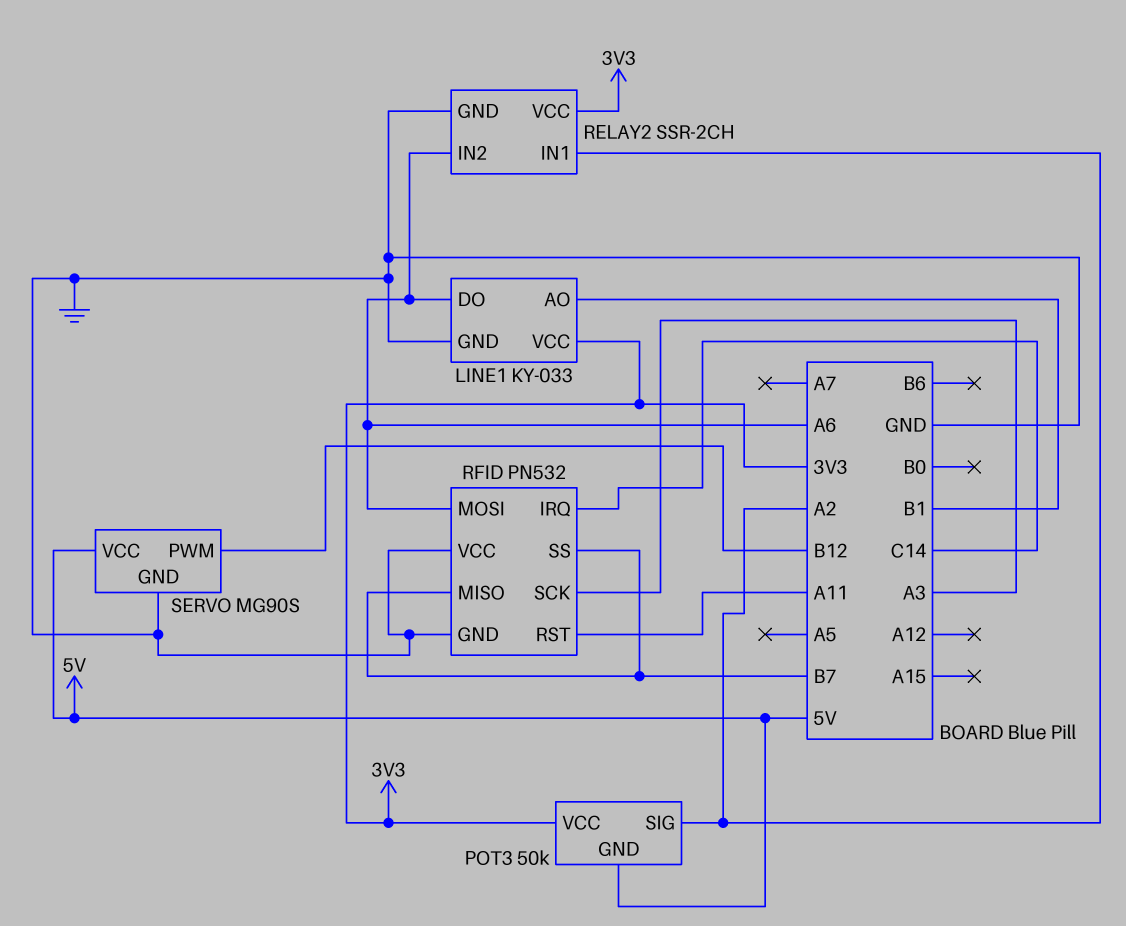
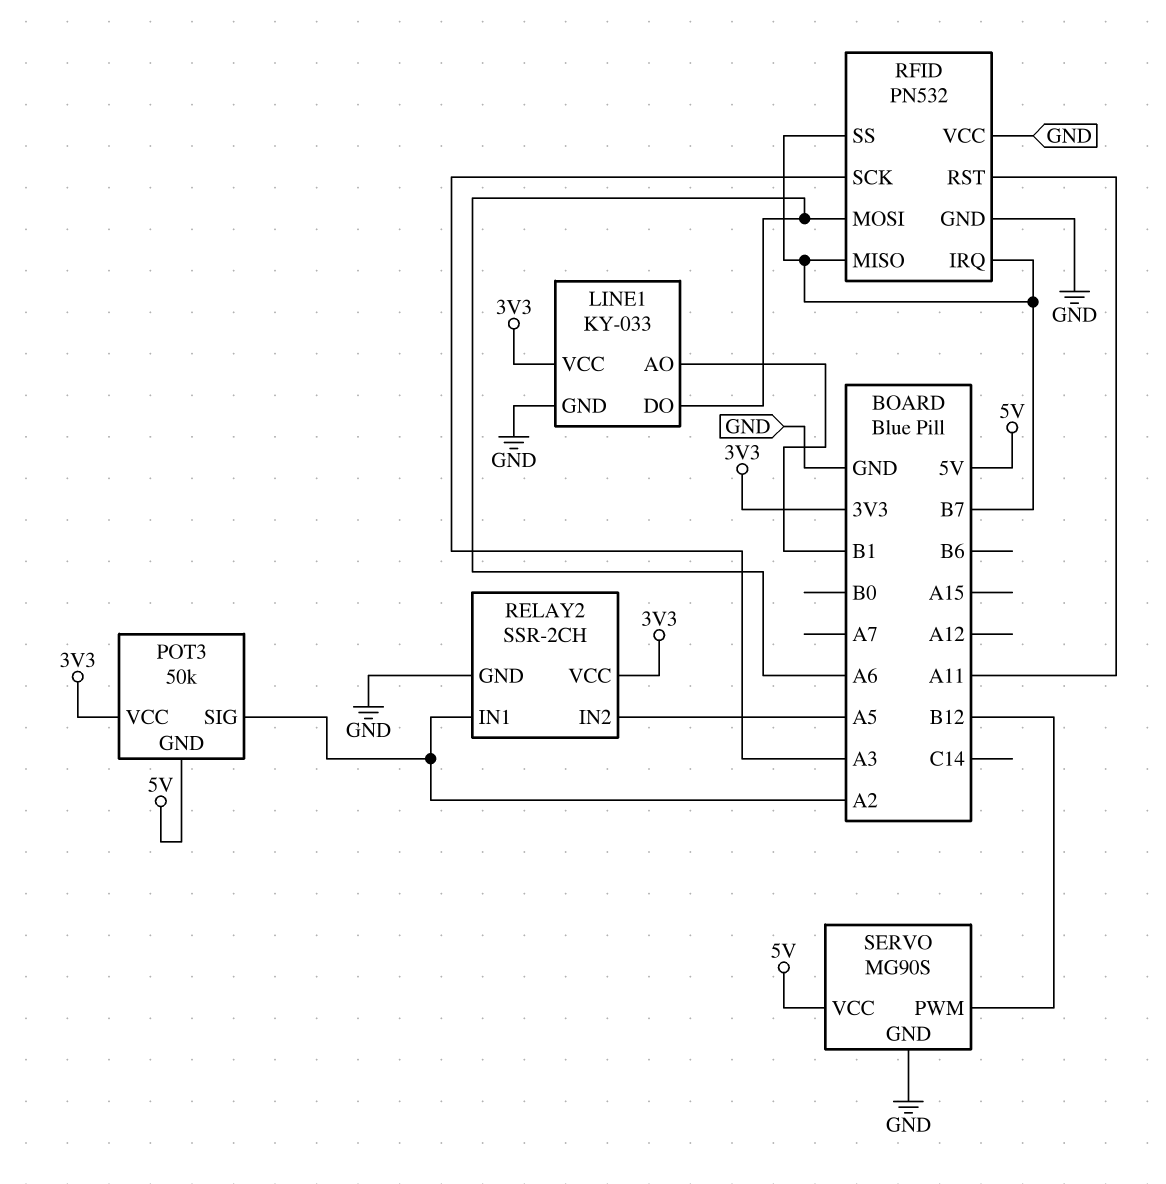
RELAY2 pin IN2: A6 -> A5
RFID pin IRQ: C14 -> B7

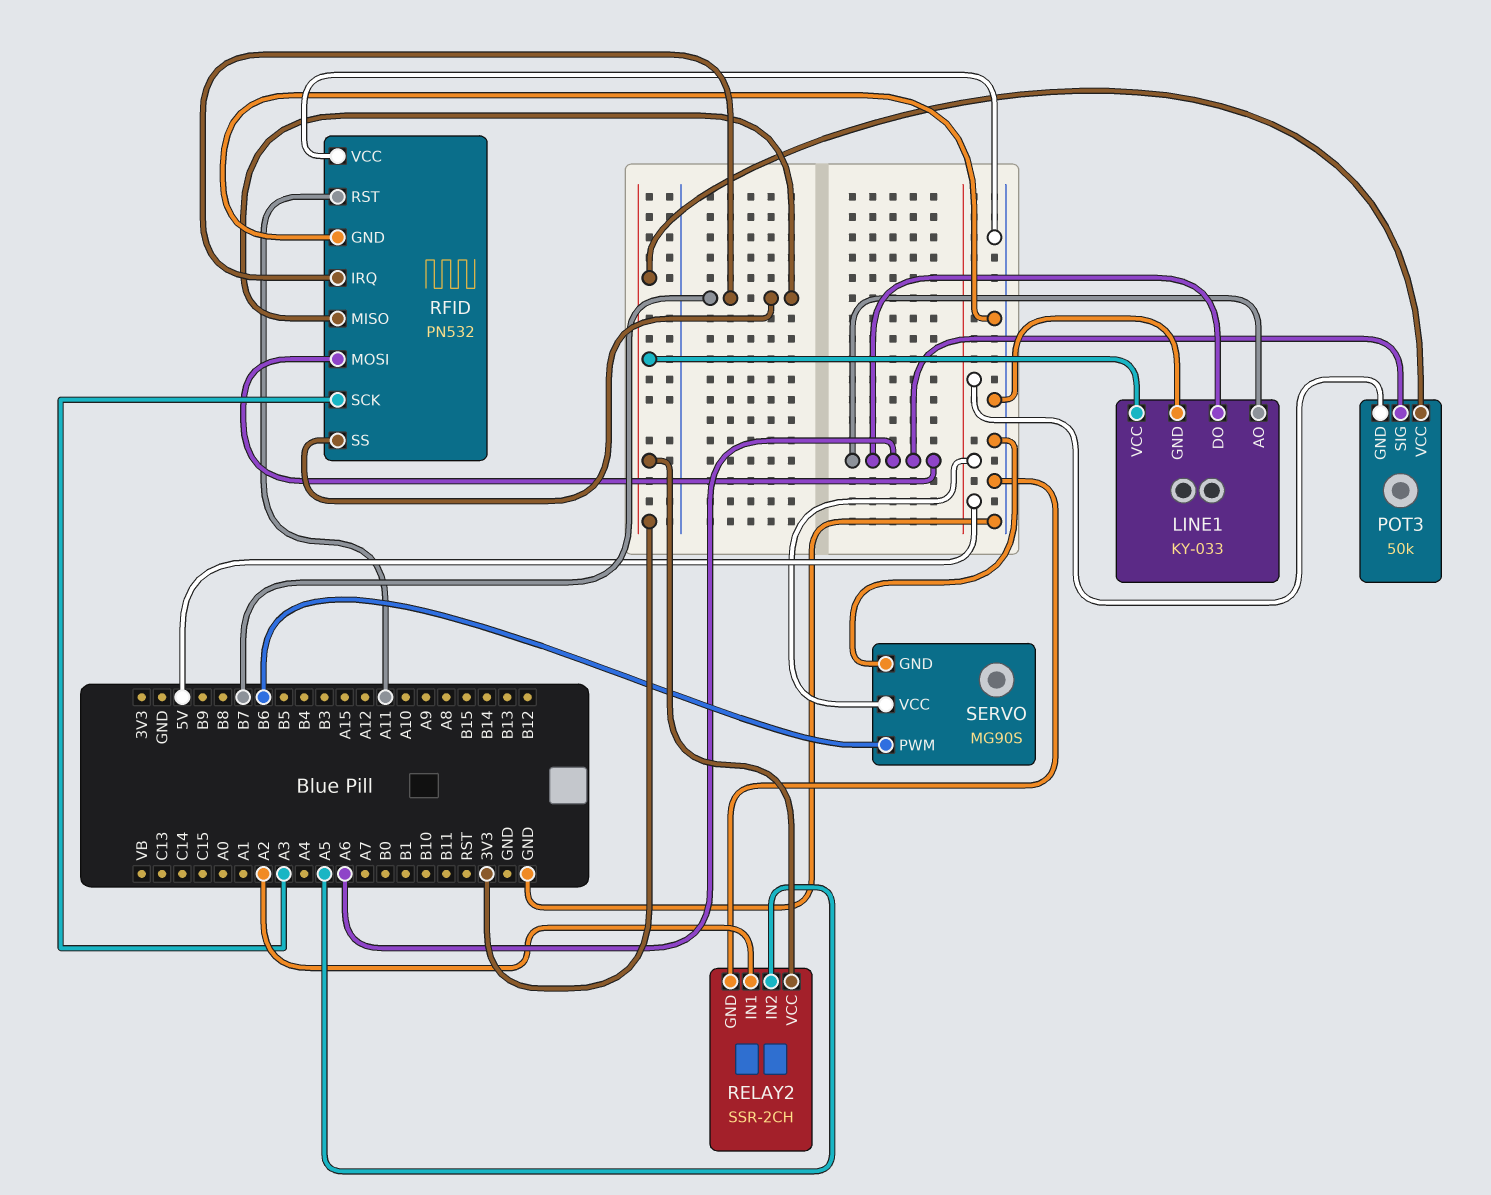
LINE1 pin AO: B1 -> A6
POT3 pin SIG: A2 -> A6
SERVO pin PWM: B12 -> B6

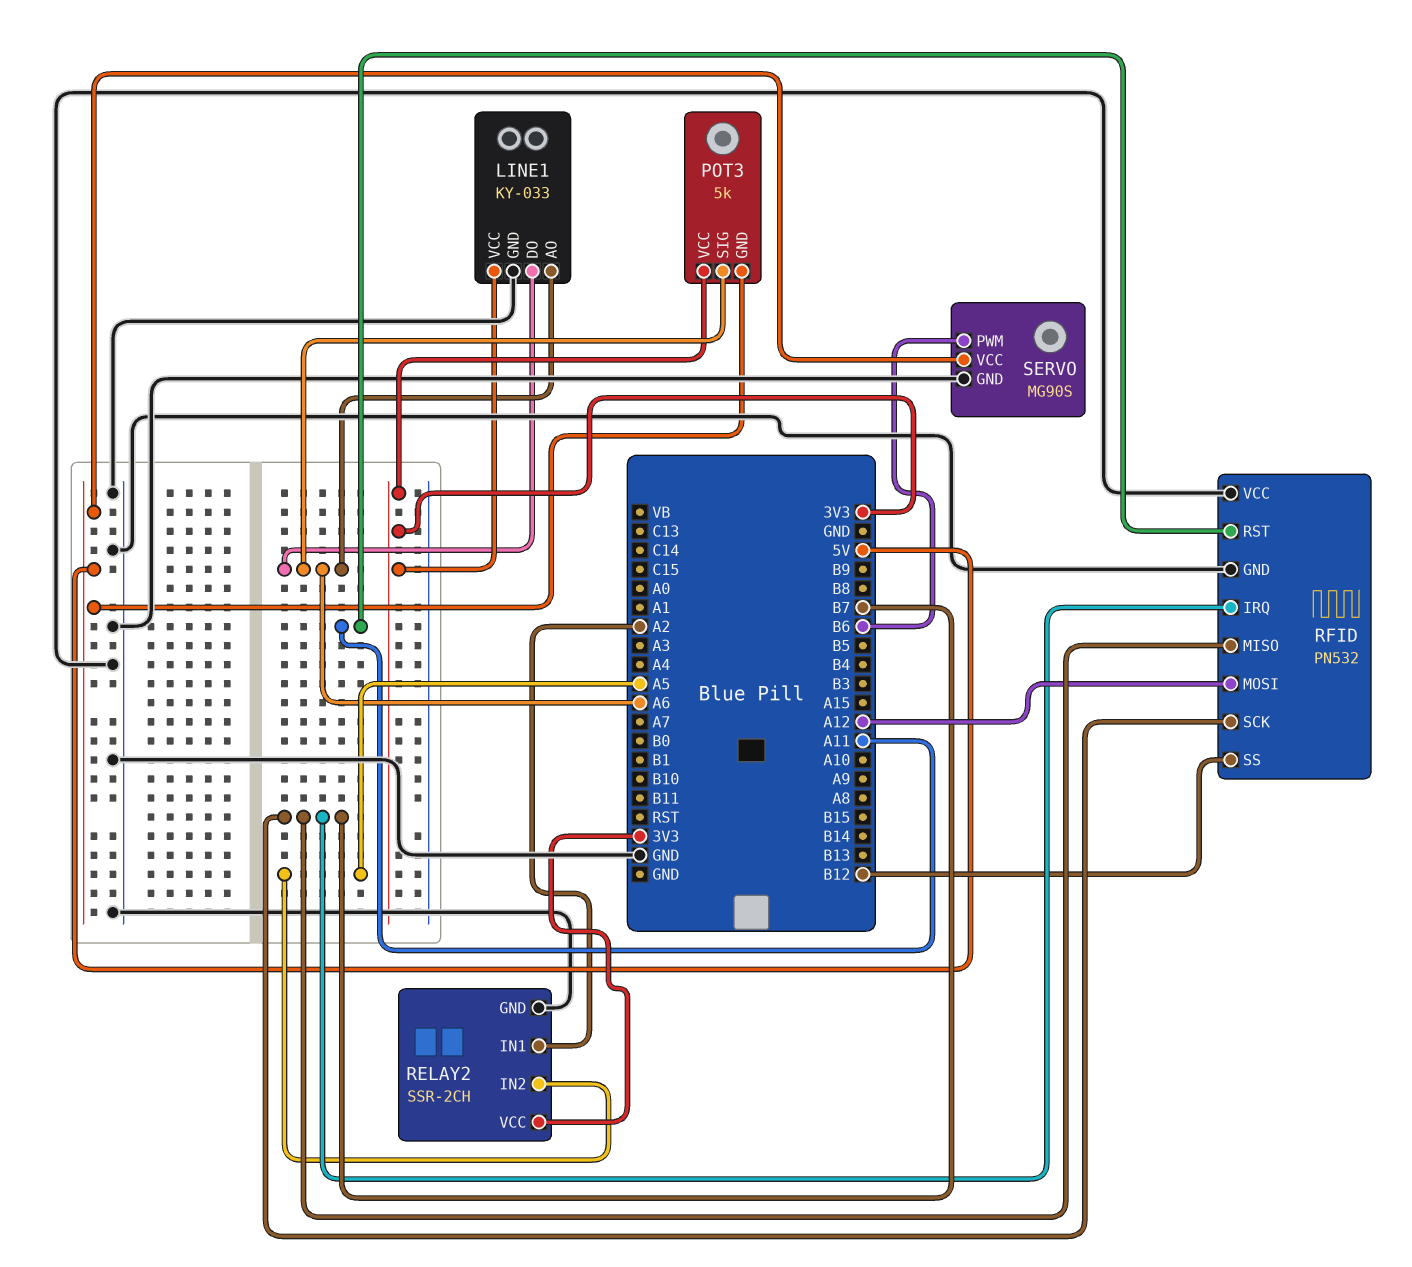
POT3: 50k -> 5k
RFID pin MOSI: A6 -> A12
RFID pin SCK: A3 -> B7
RFID pin SS: B7 -> B12

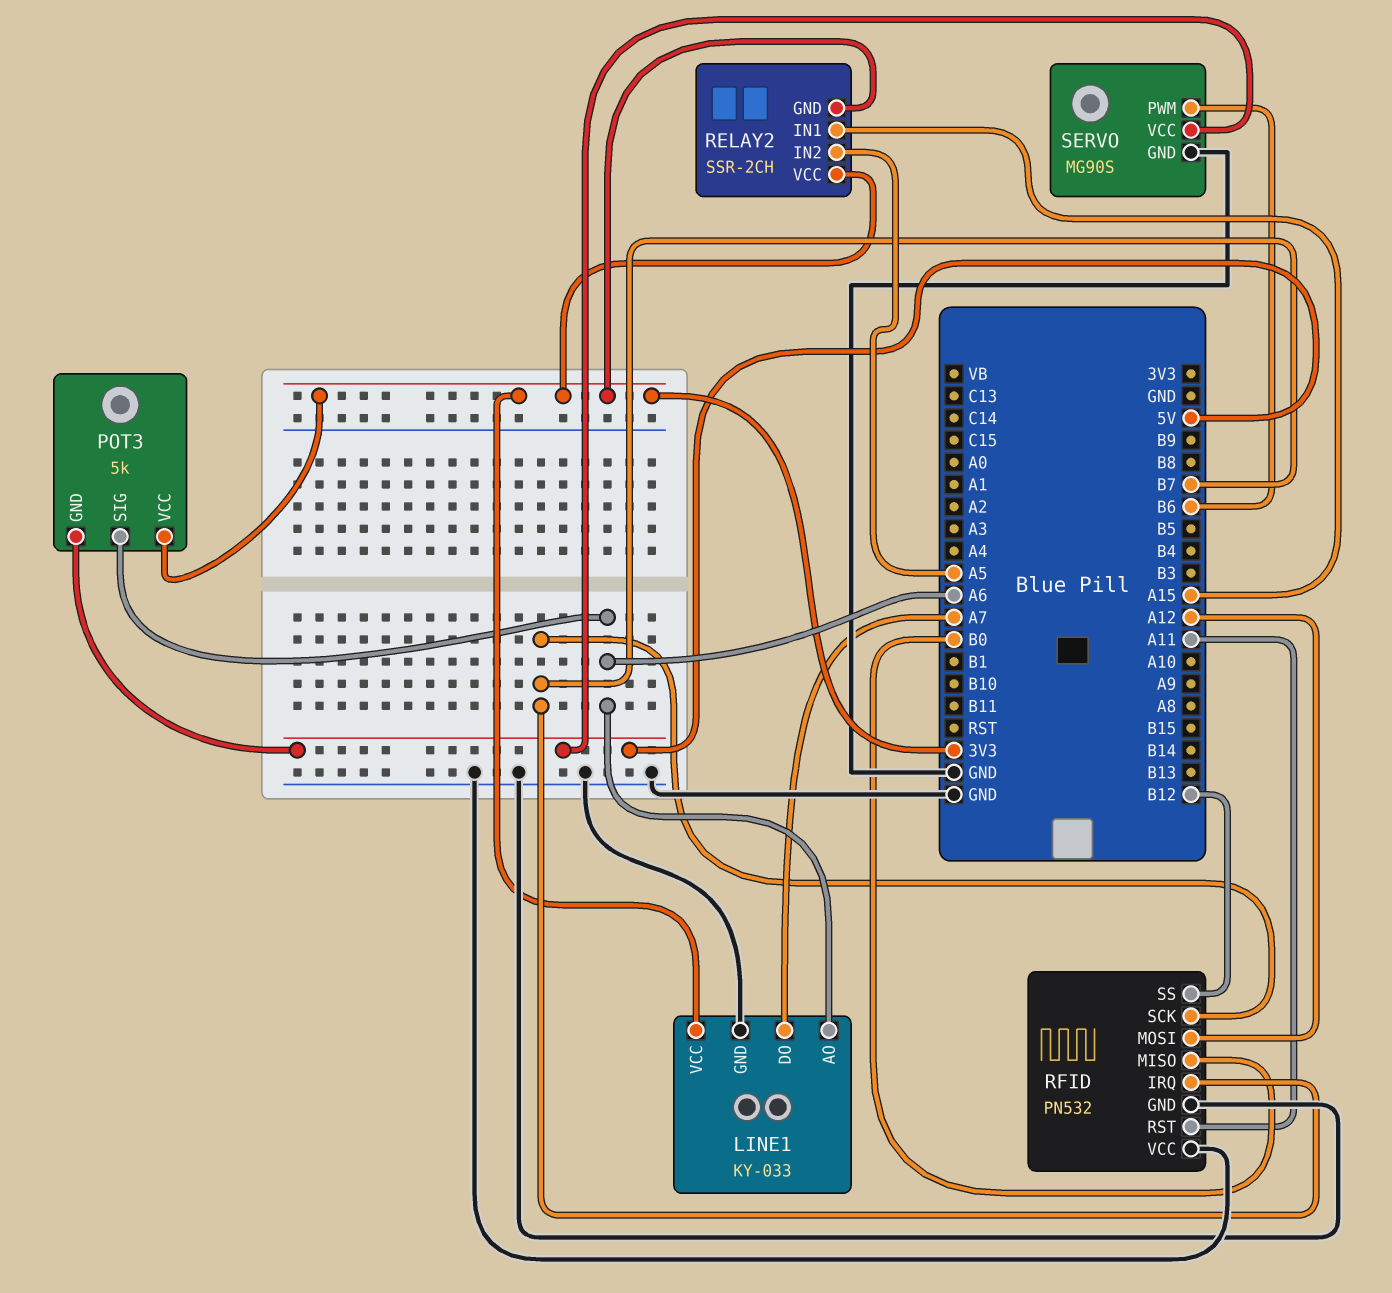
LINE1 pin DO: A6 -> A7
RELAY2 pin GND: GND -> 3V3
RELAY2 pin IN1: A2 -> A15
RFID pin MISO: B7 -> B0

